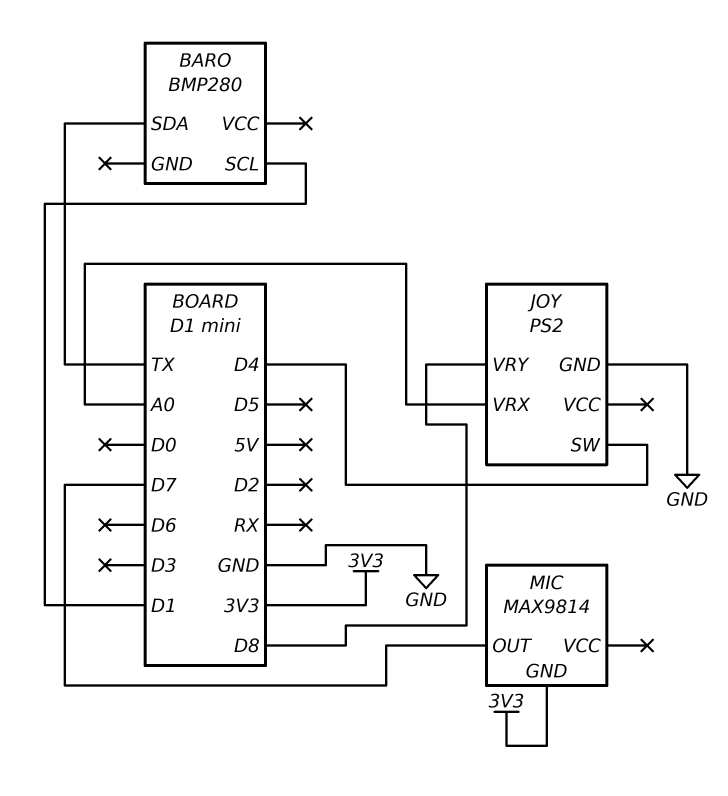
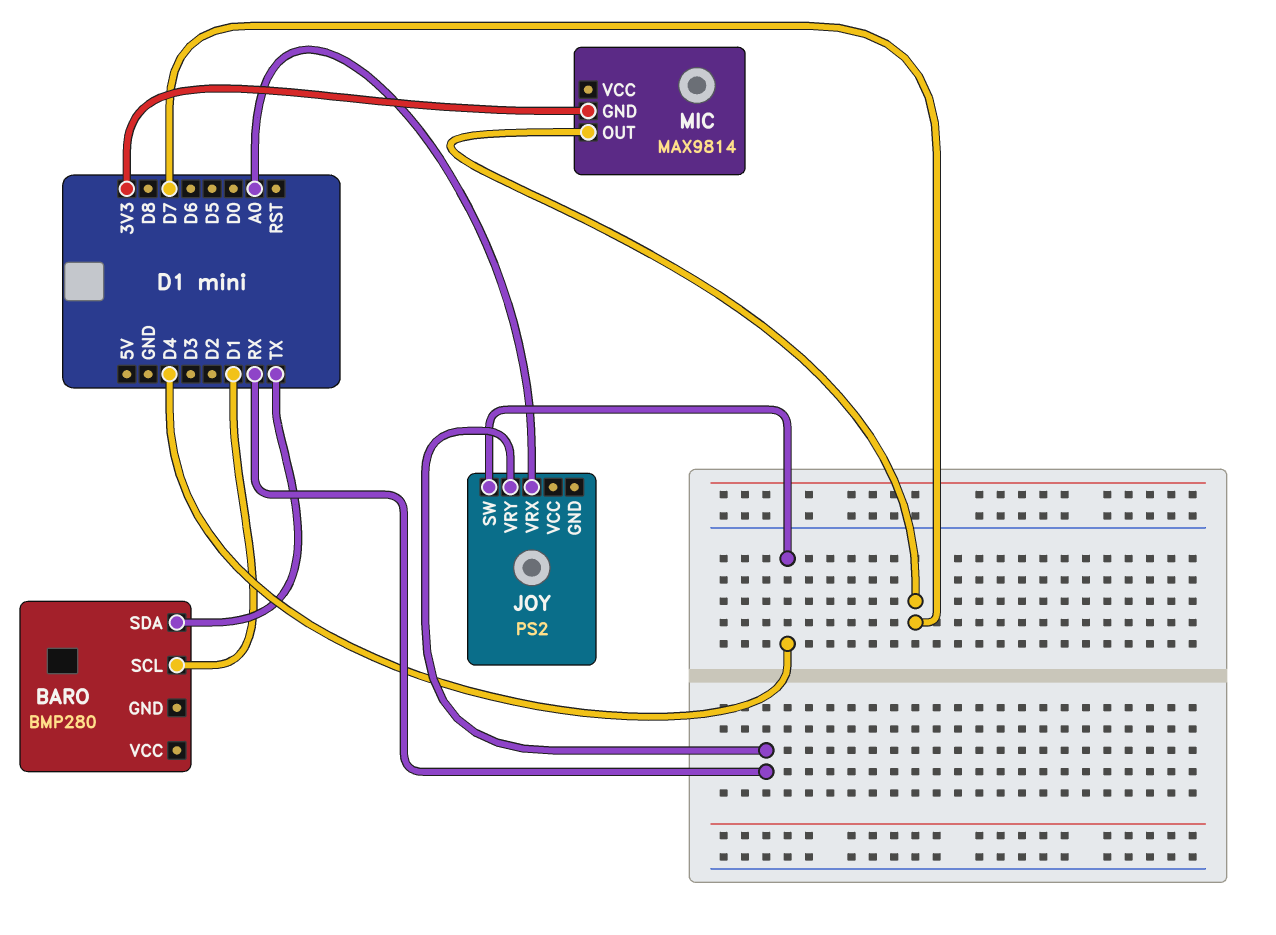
JOY pin GND: GND -> none
JOY pin VRY: D8 -> RX

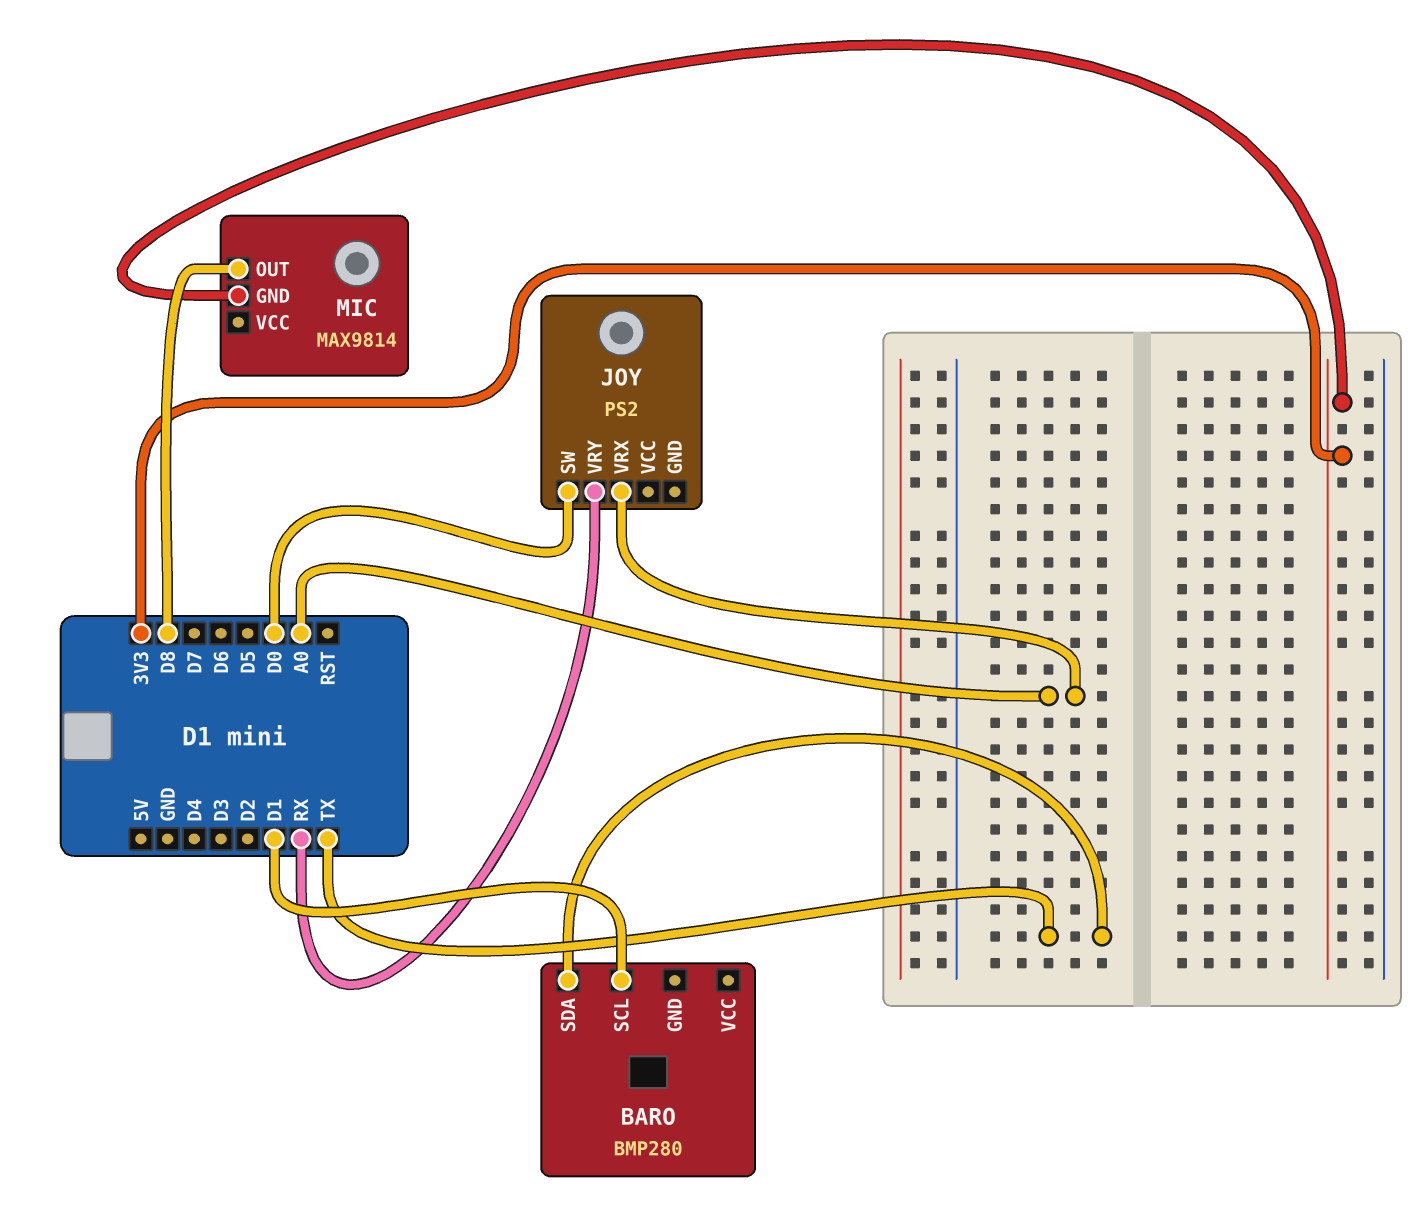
JOY pin SW: D4 -> D0
MIC pin OUT: D7 -> D8

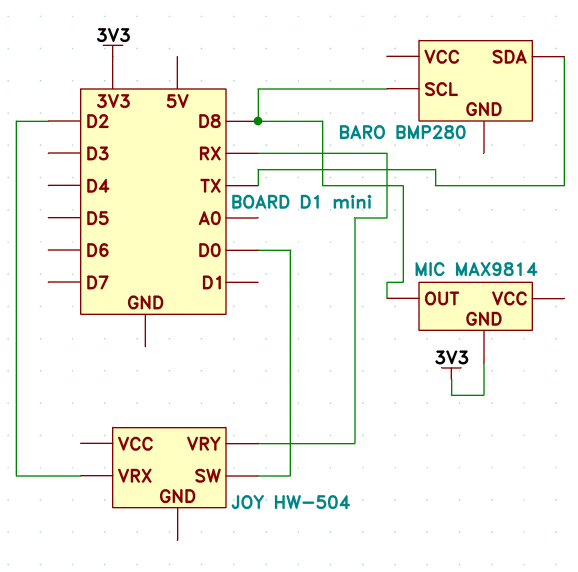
BARO pin SCL: D1 -> D8
JOY: PS2 -> HW-504
JOY pin VRX: A0 -> D2

